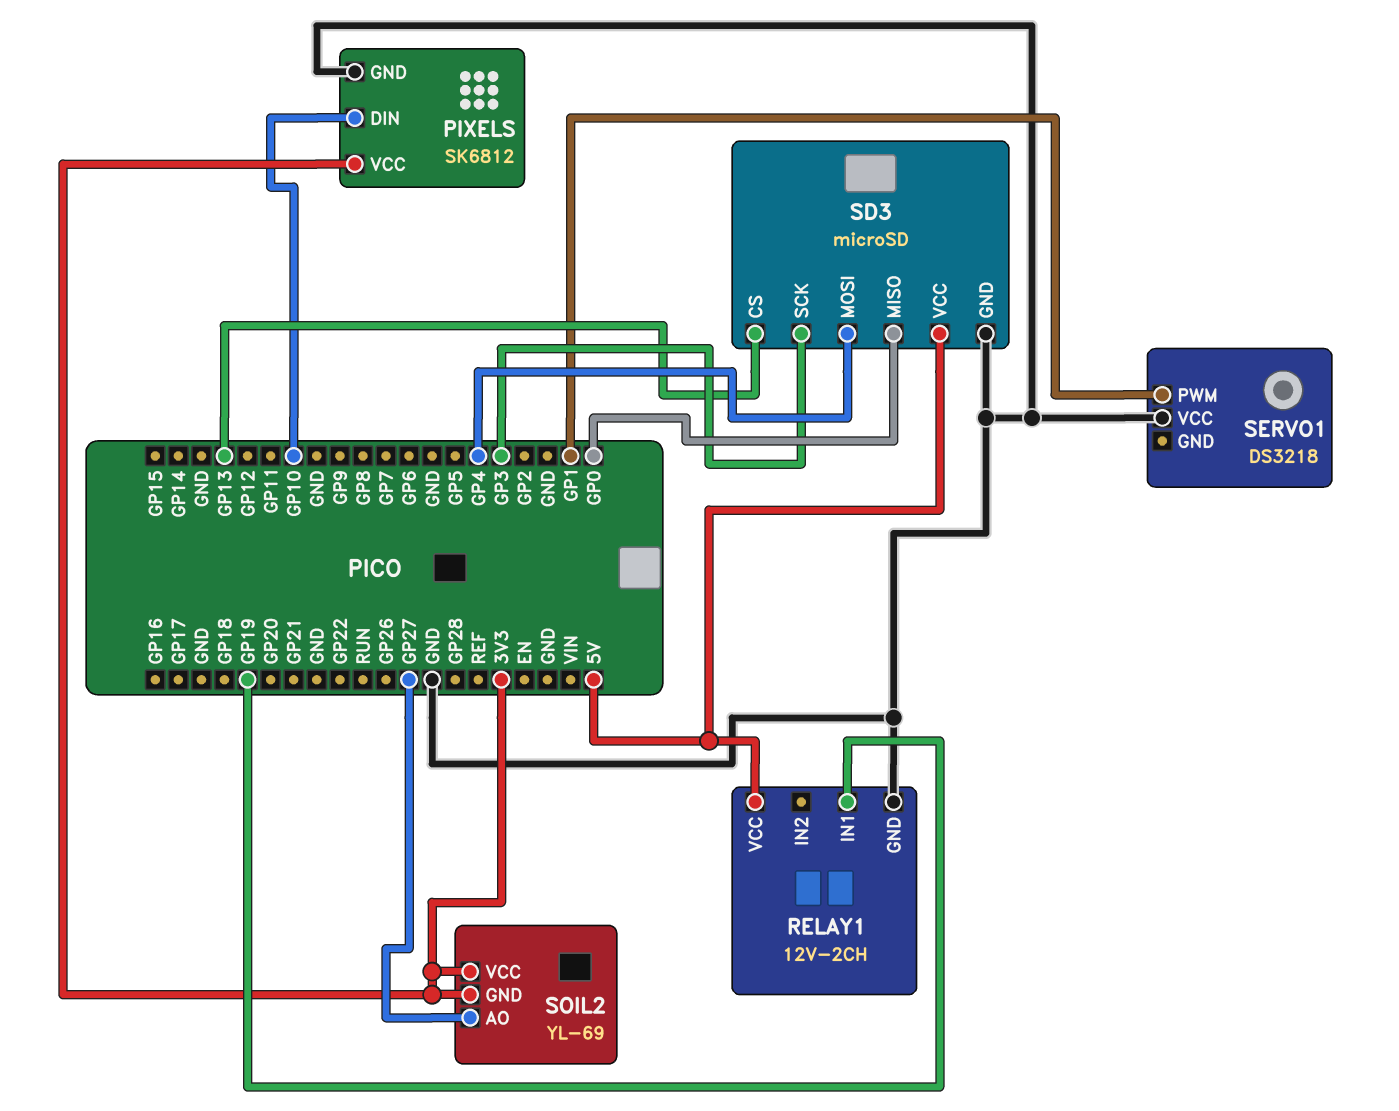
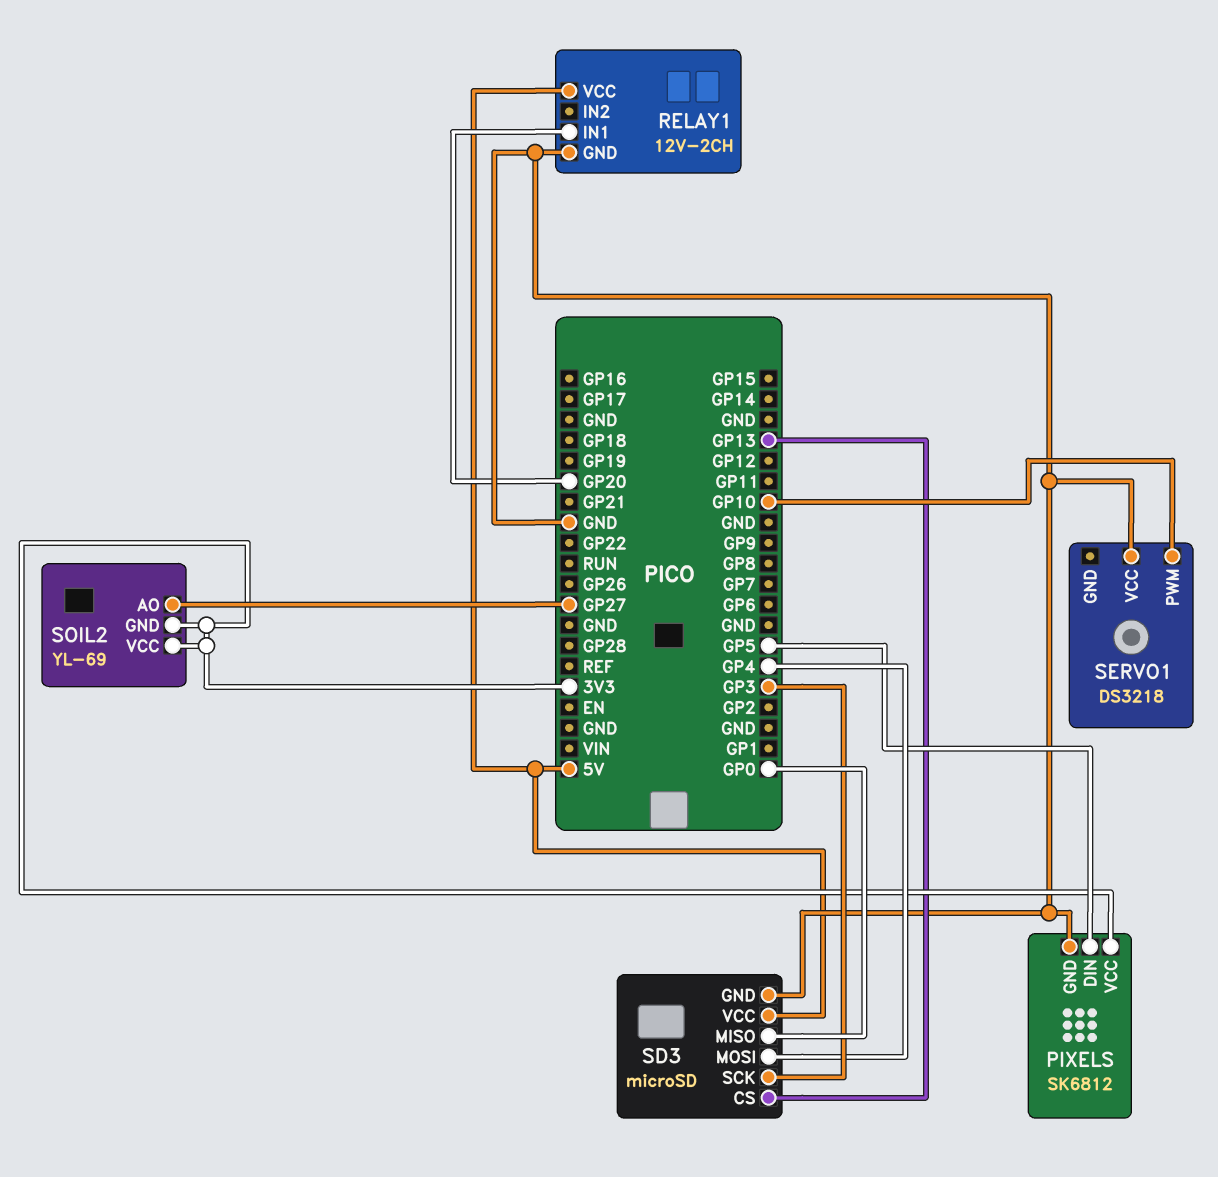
PIXELS pin DIN: GP10 -> GP5
RELAY1 pin IN1: GP19 -> GP20
SERVO1 pin PWM: GP1 -> GP10

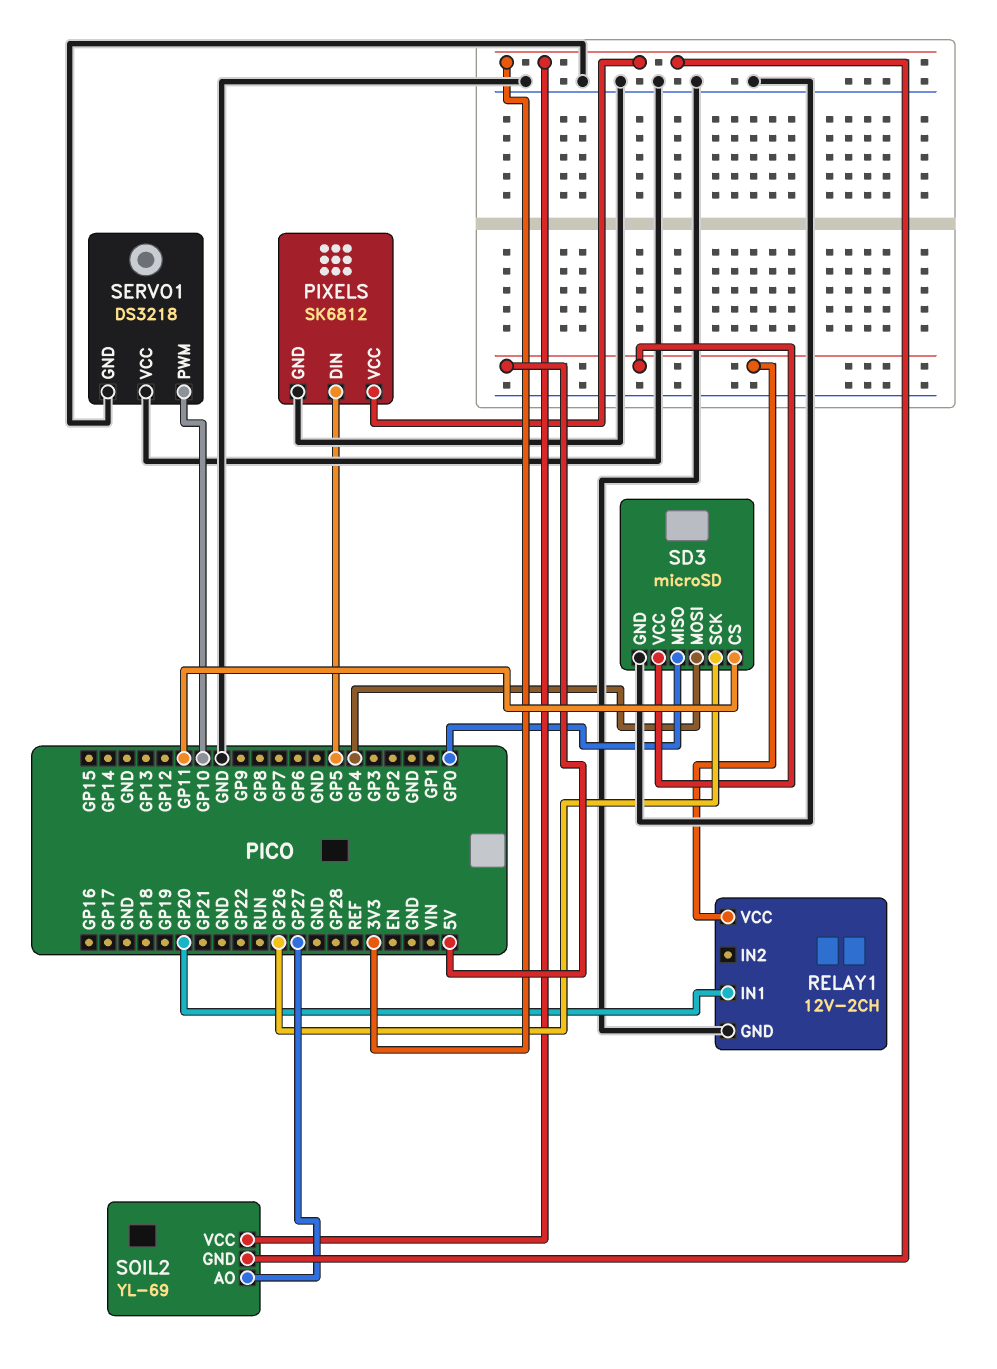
SD3 pin CS: GP13 -> GP11
SD3 pin SCK: GP3 -> GP26
SERVO1 pin GND: none -> GND

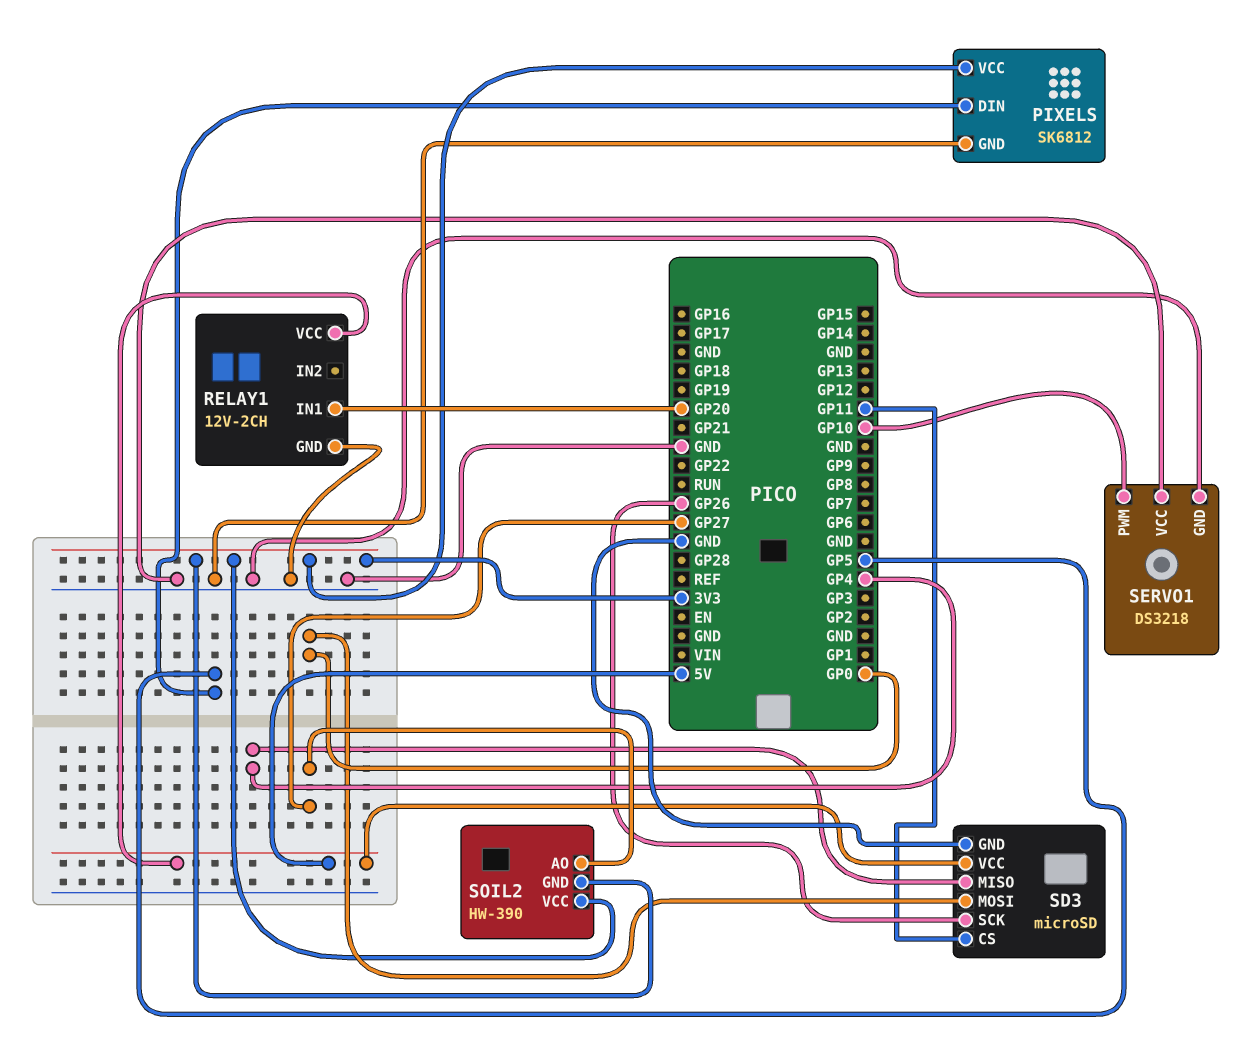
SD3 pin MISO: GP0 -> GP4
SD3 pin MOSI: GP4 -> GP0
SOIL2: YL-69 -> HW-390

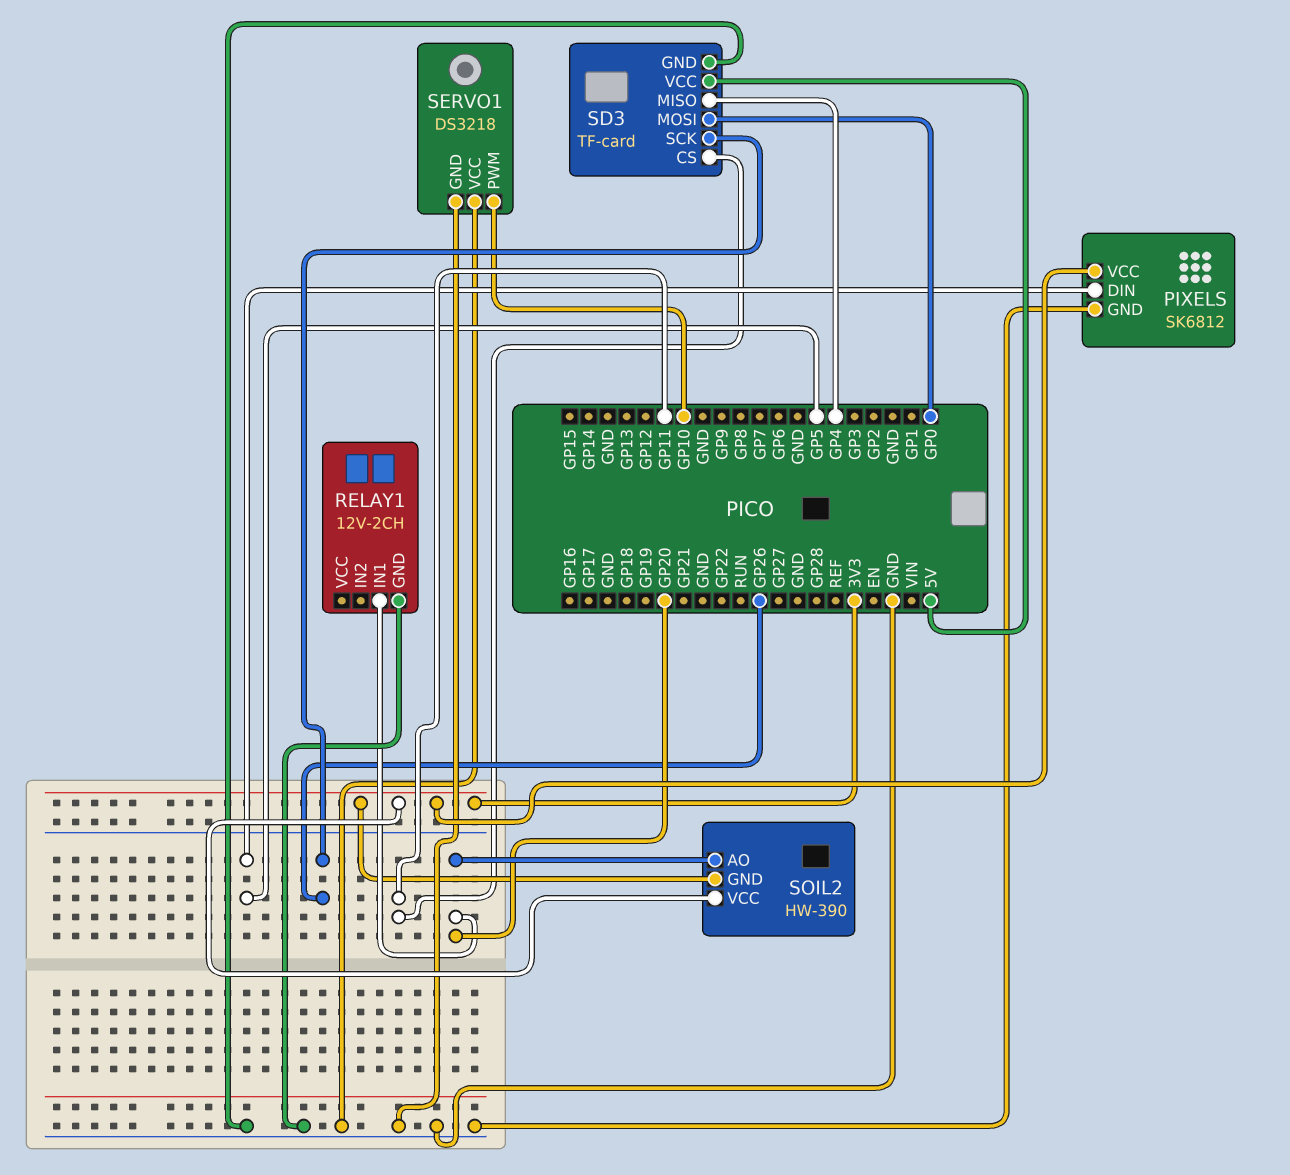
RELAY1 pin VCC: 5V -> none
SD3: microSD -> TF-card
SOIL2 pin AO: GP27 -> GP20

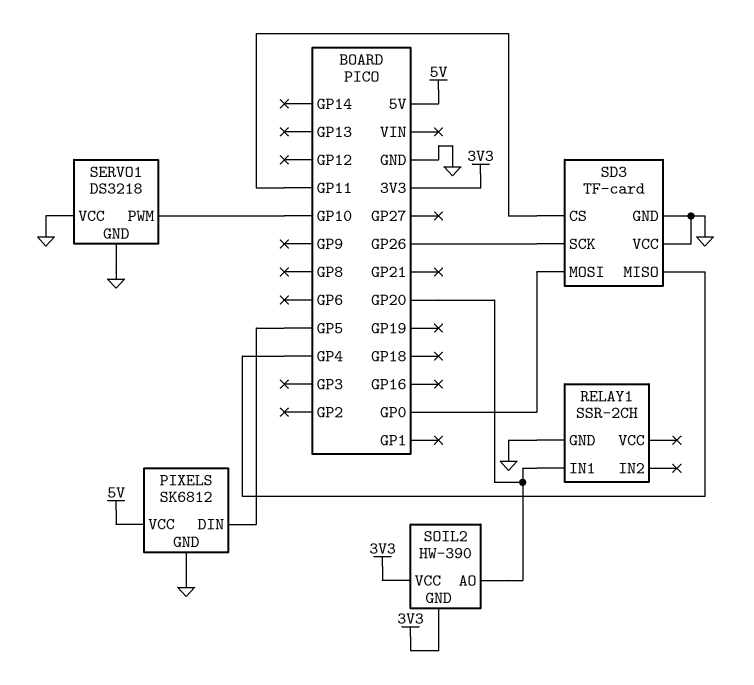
PIXELS pin VCC: 3V3 -> 5V
RELAY1: 12V-2CH -> SSR-2CH
SD3 pin VCC: 5V -> GND

